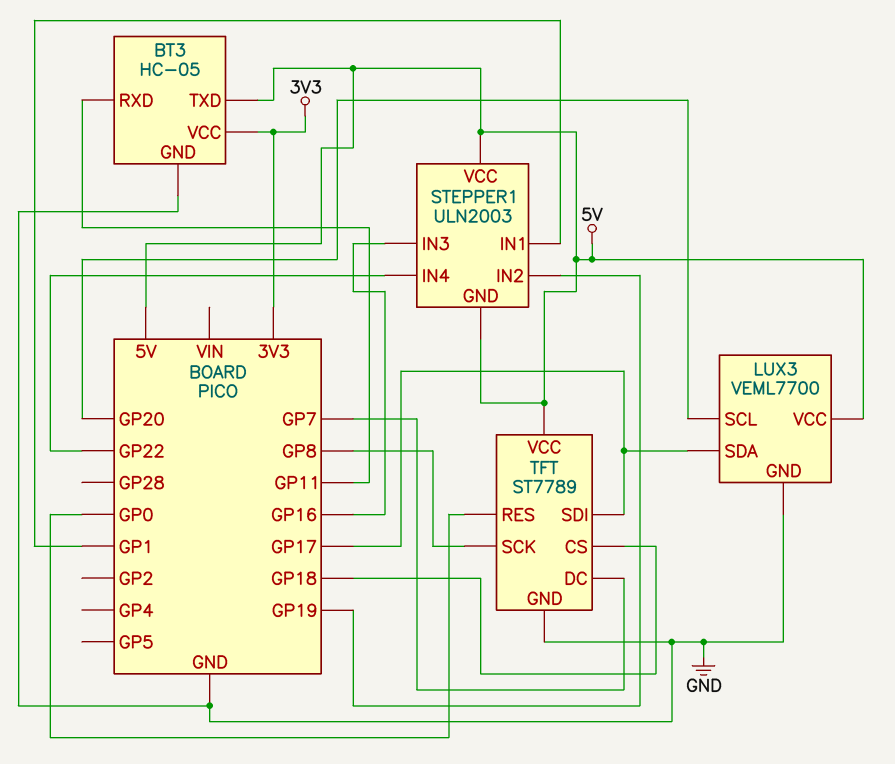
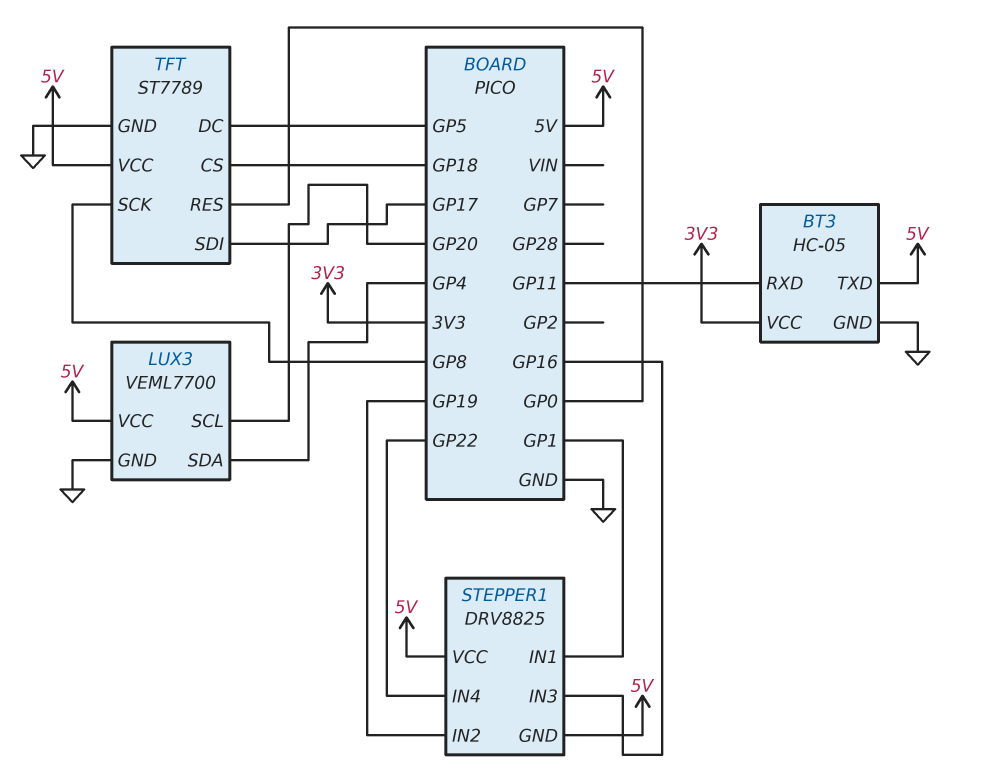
LUX3 pin SDA: GP17 -> GP4
STEPPER1: ULN2003 -> DRV8825
TFT pin DC: GP7 -> GP5

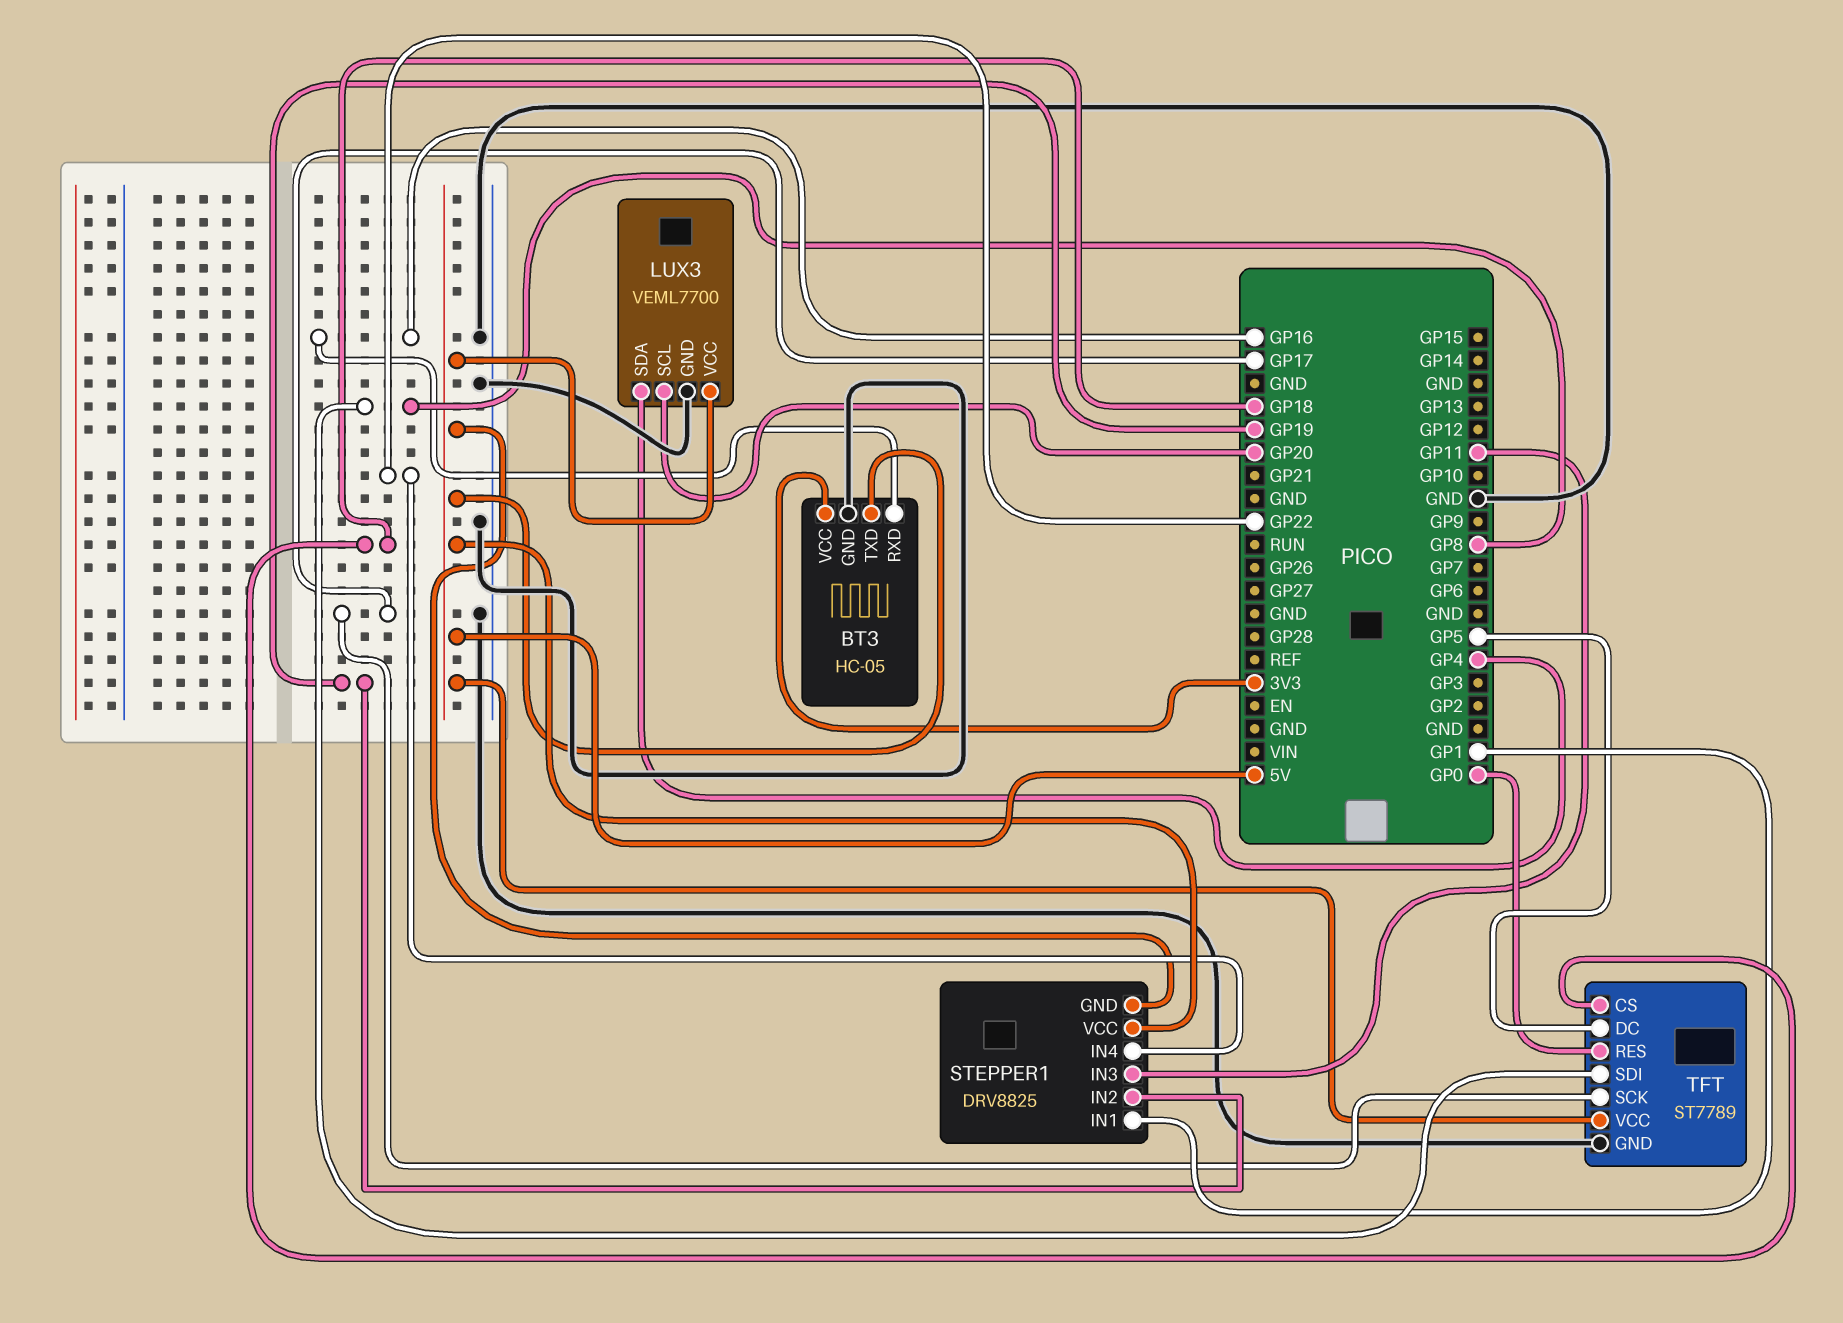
BT3 pin RXD: GP11 -> GP16
STEPPER1 pin IN3: GP16 -> GP11
TFT pin SCK: GP8 -> GP17
TFT pin SDI: GP17 -> GP8

